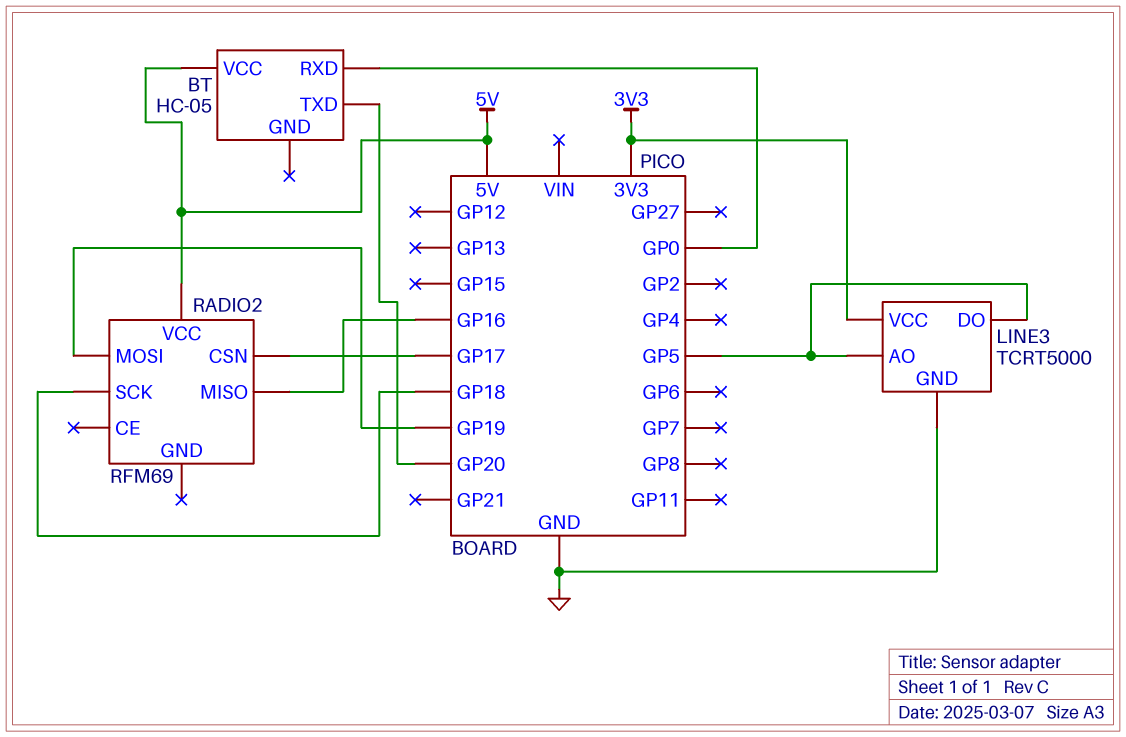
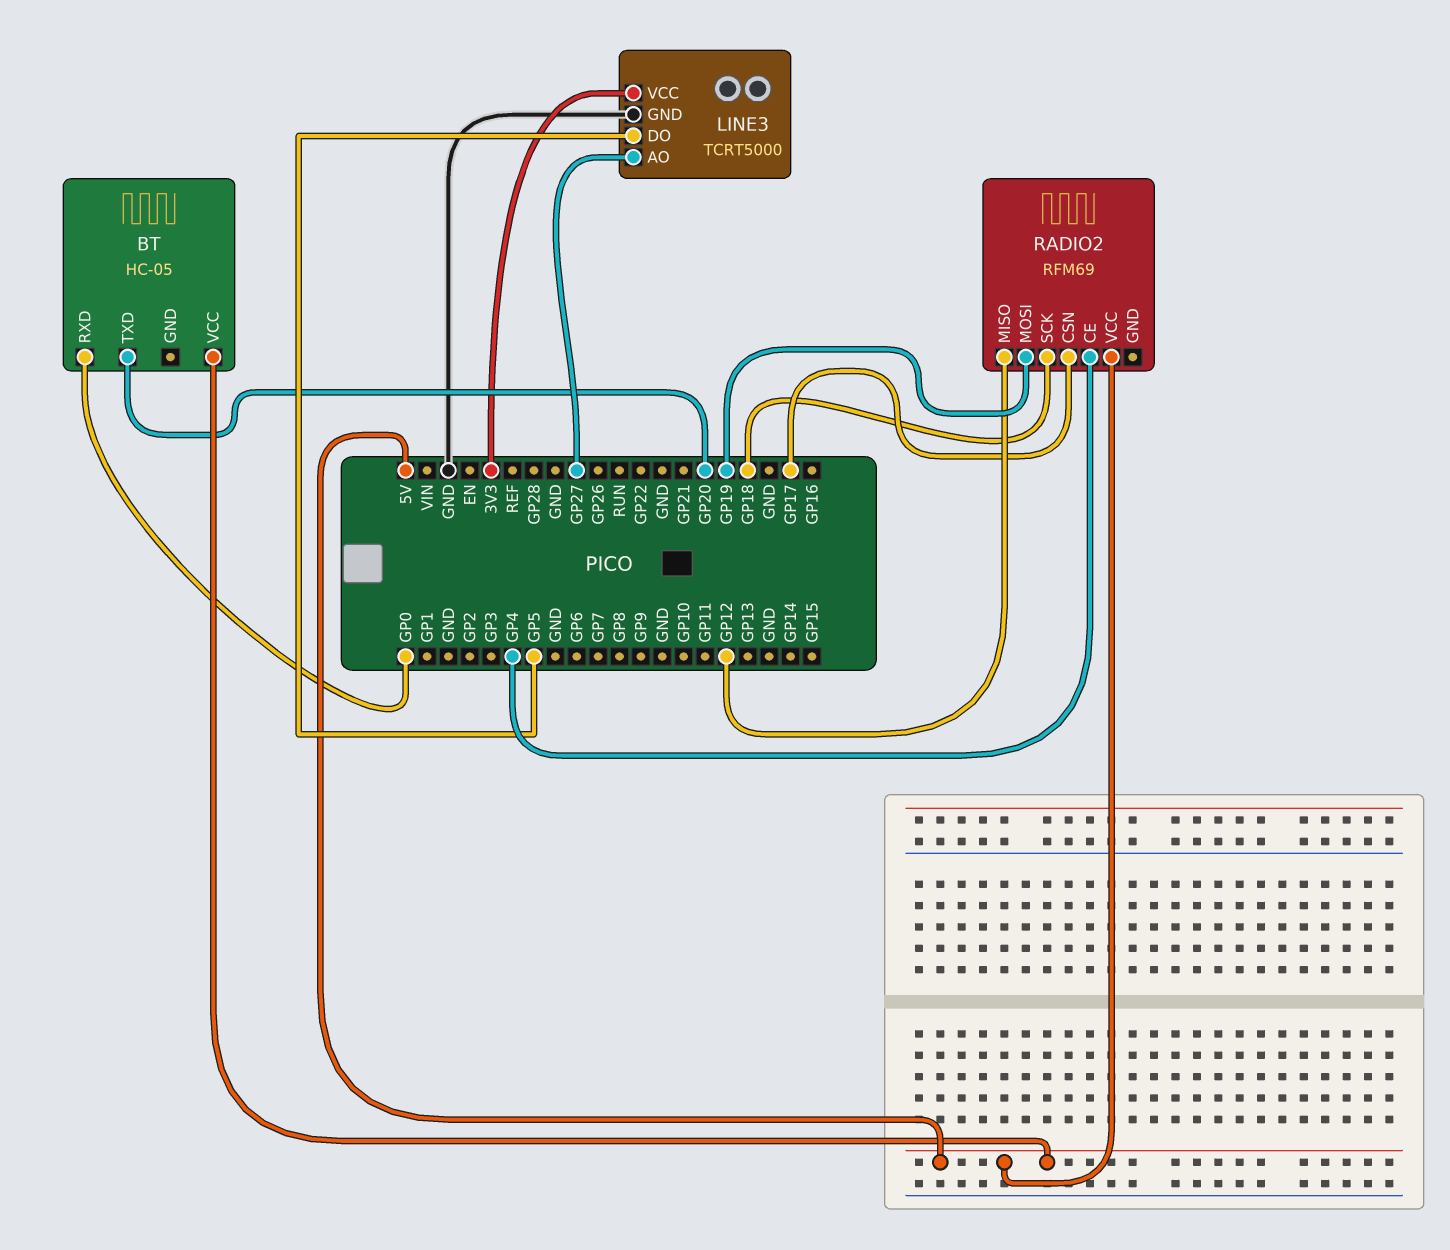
LINE3 pin AO: GP5 -> GP27
RADIO2 pin CE: none -> GP4
RADIO2 pin MISO: GP16 -> GP12

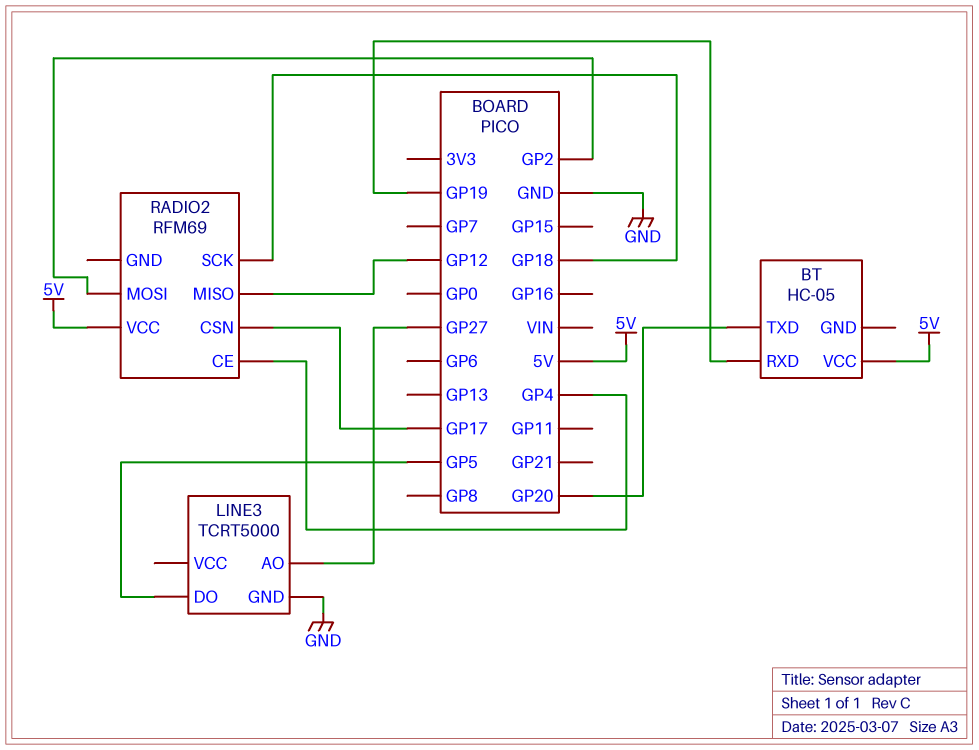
BT pin RXD: GP0 -> GP19
LINE3 pin VCC: 3V3 -> none
RADIO2 pin MOSI: GP19 -> GP2

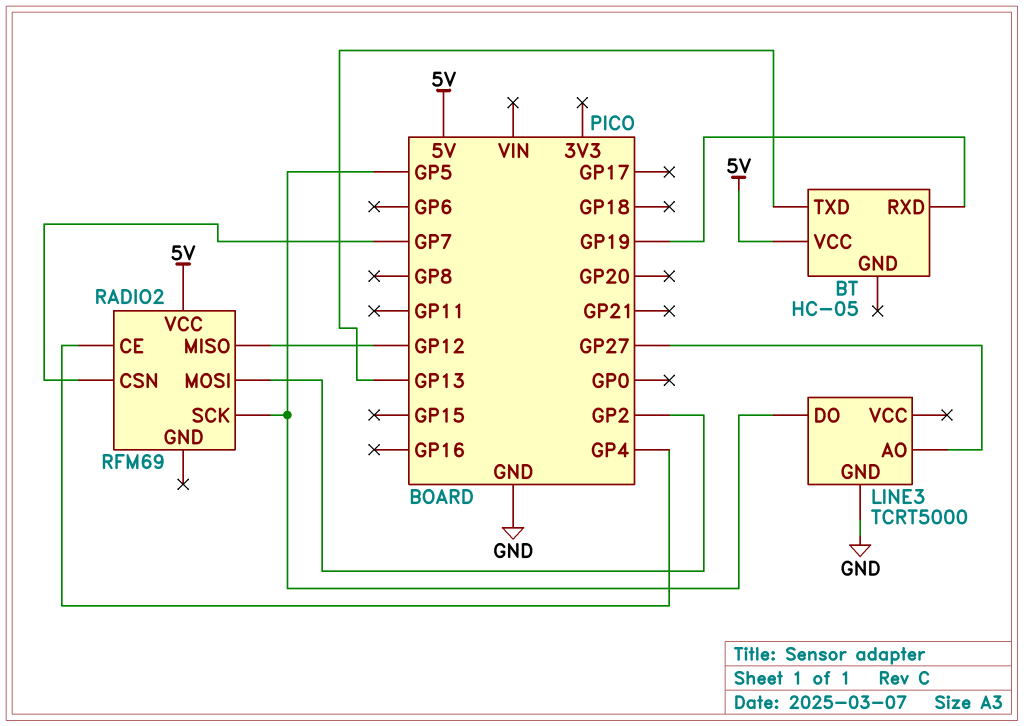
BT pin TXD: GP20 -> GP13
RADIO2 pin CSN: GP17 -> GP7
RADIO2 pin SCK: GP18 -> GP5

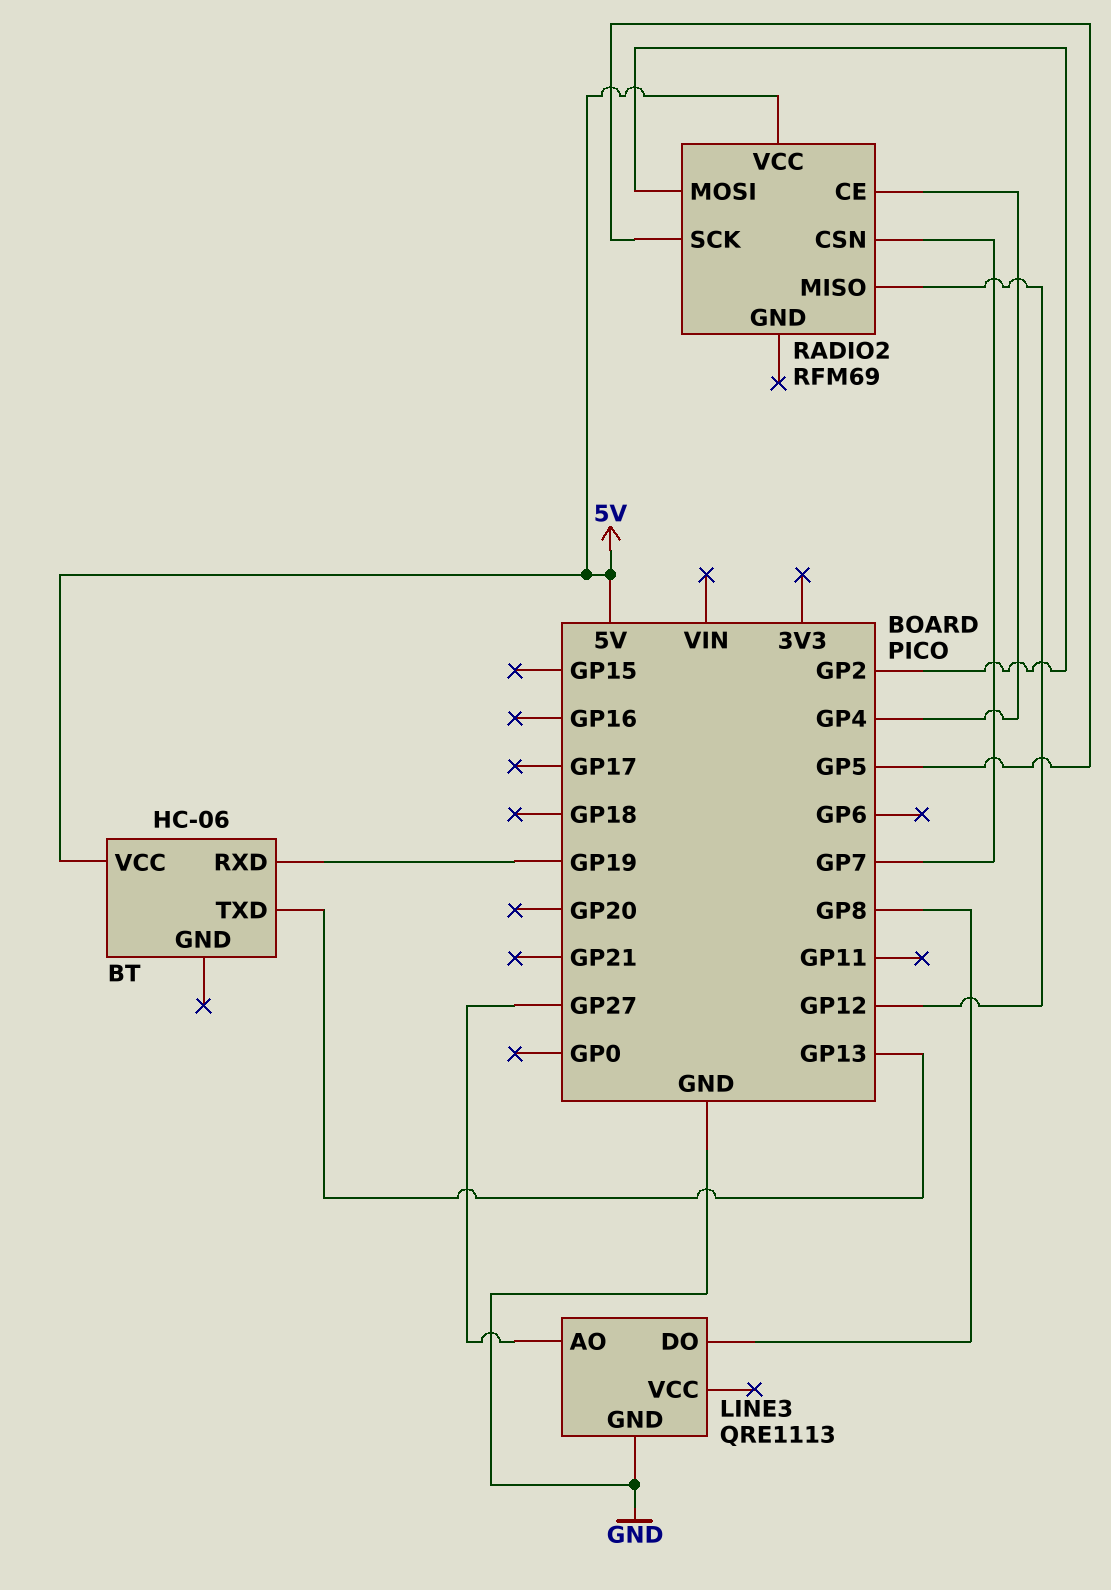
BT: HC-05 -> HC-06
LINE3: TCRT5000 -> QRE1113
LINE3 pin DO: GP5 -> GP8

